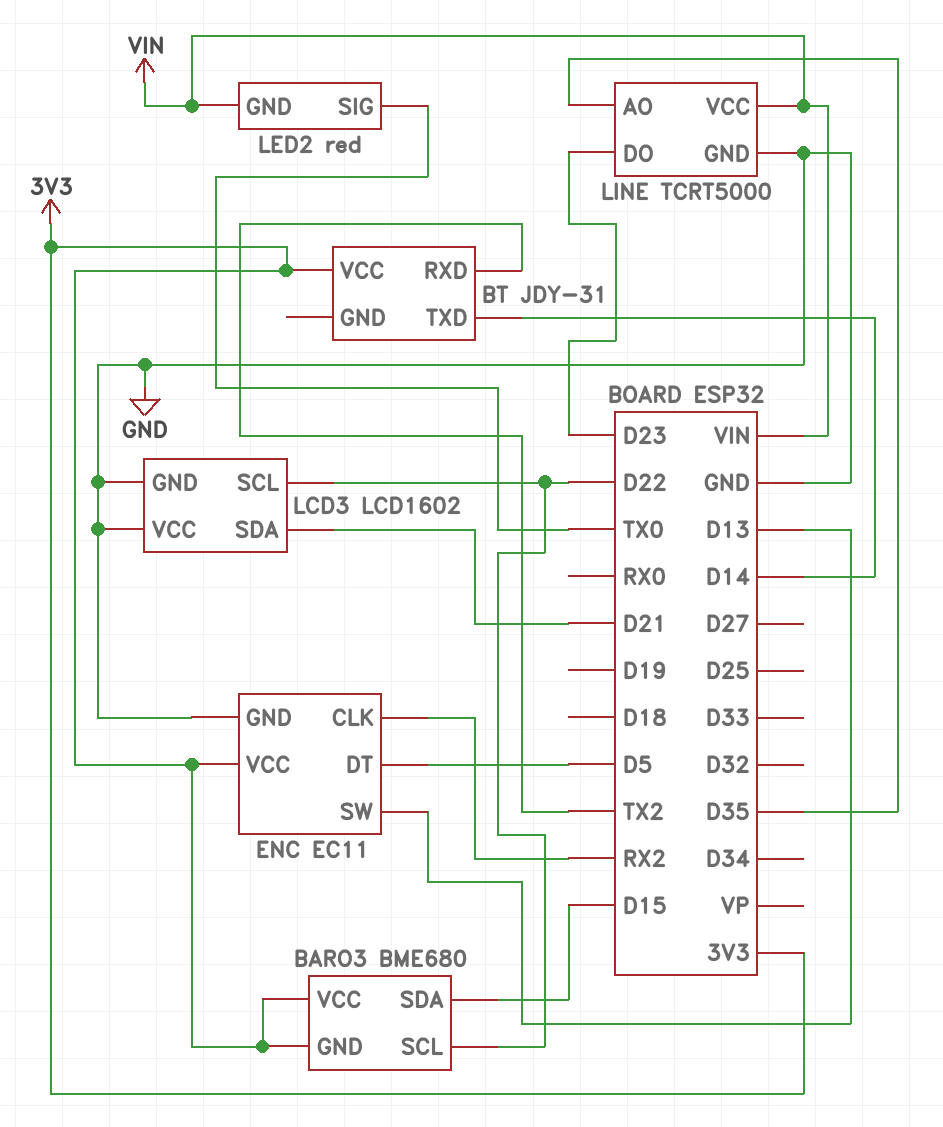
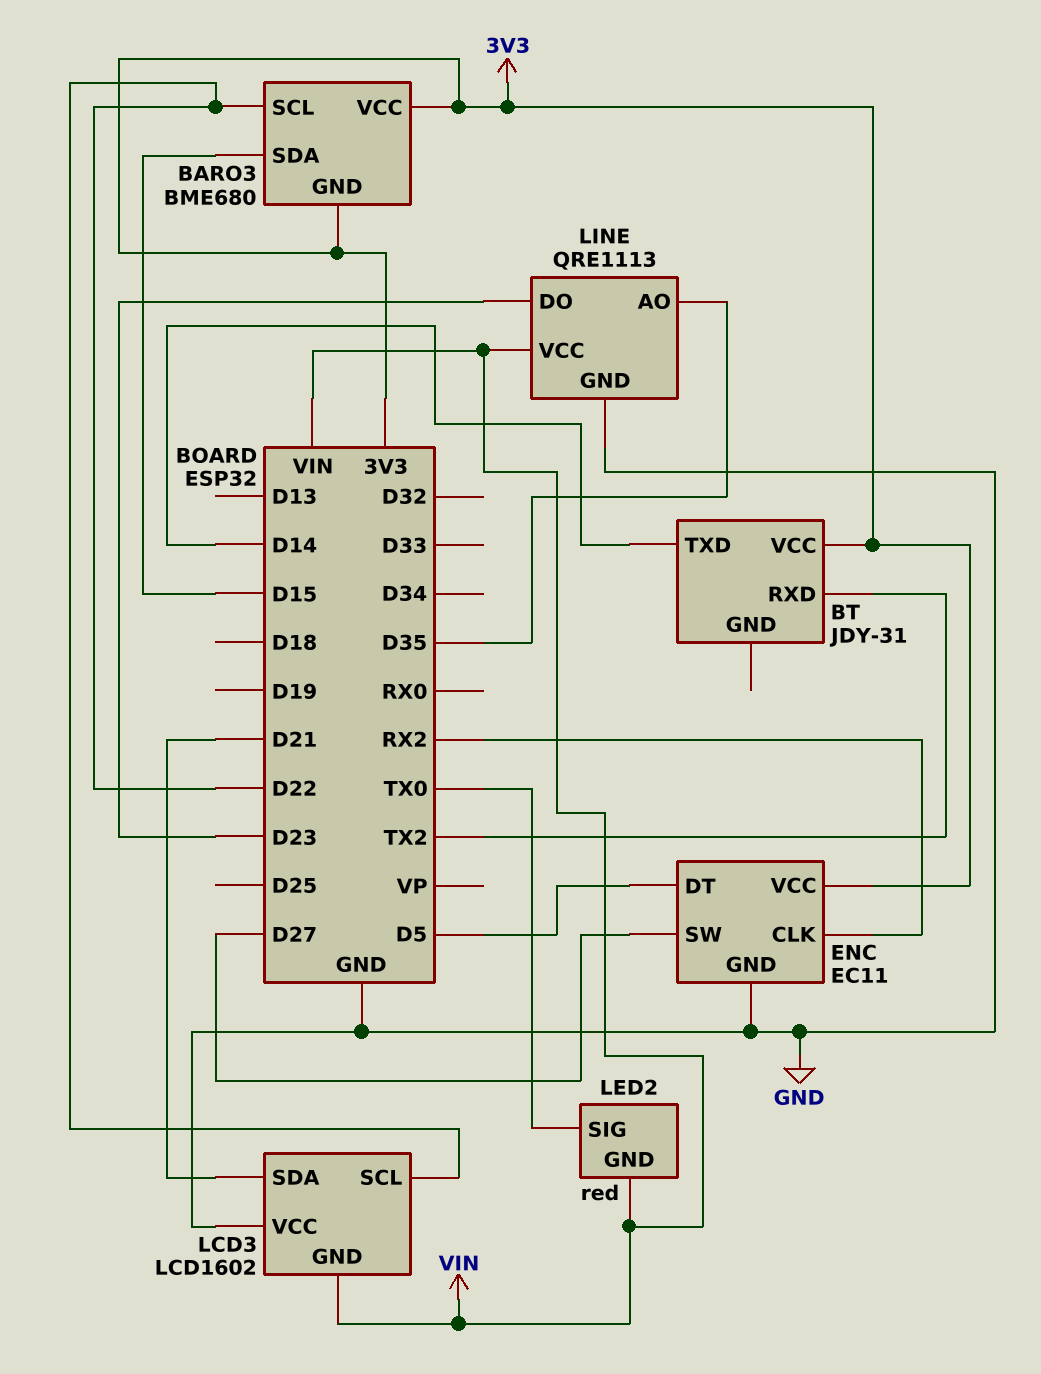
ENC pin SW: D13 -> D27
LCD3 pin GND: GND -> VIN
LINE: TCRT5000 -> QRE1113

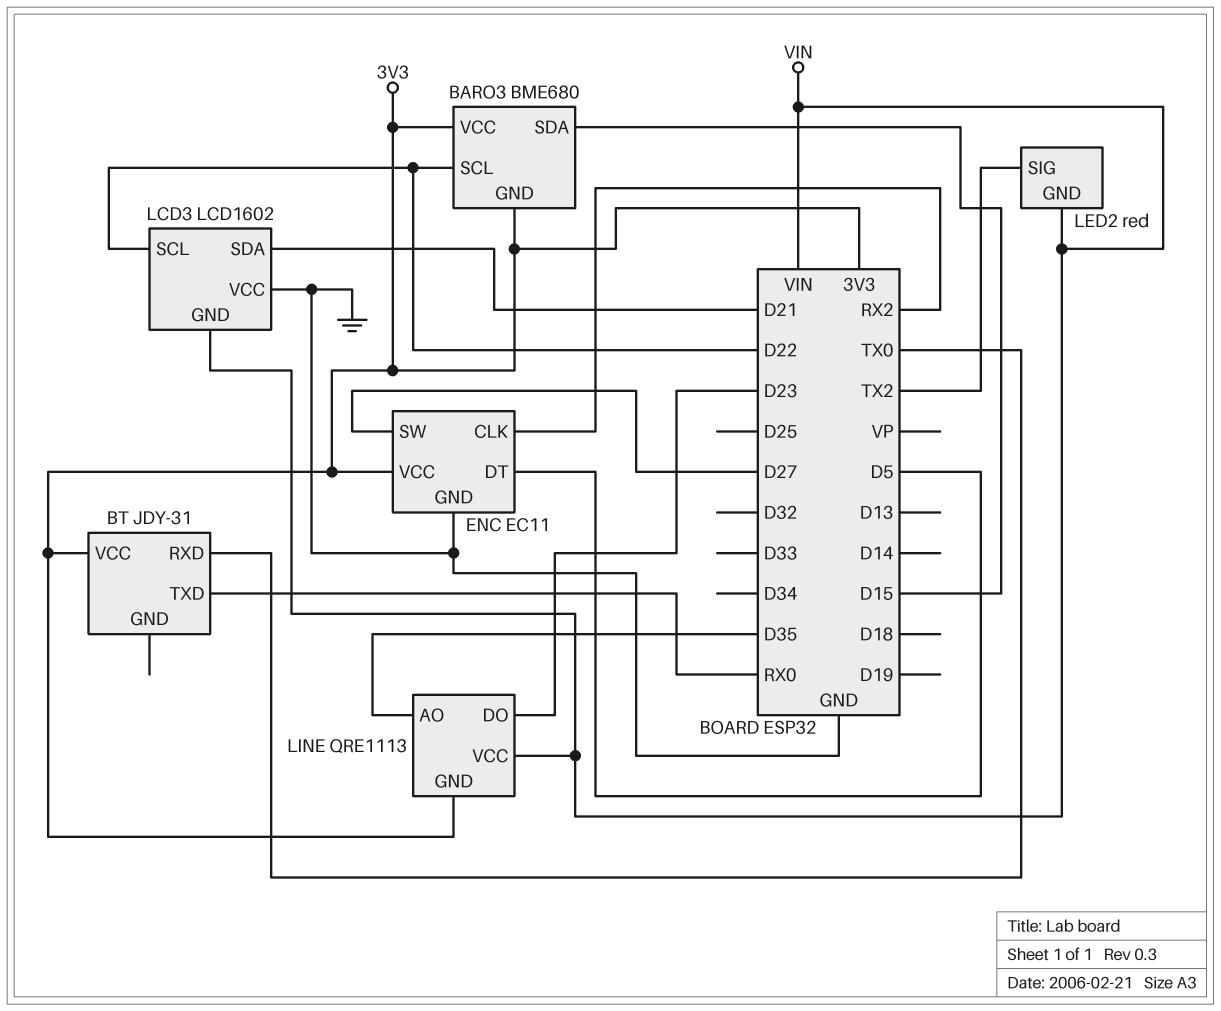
BT pin RXD: TX2 -> TX0
BT pin TXD: D14 -> RX0
LED2 pin SIG: TX0 -> TX2
LINE pin GND: GND -> 3V3

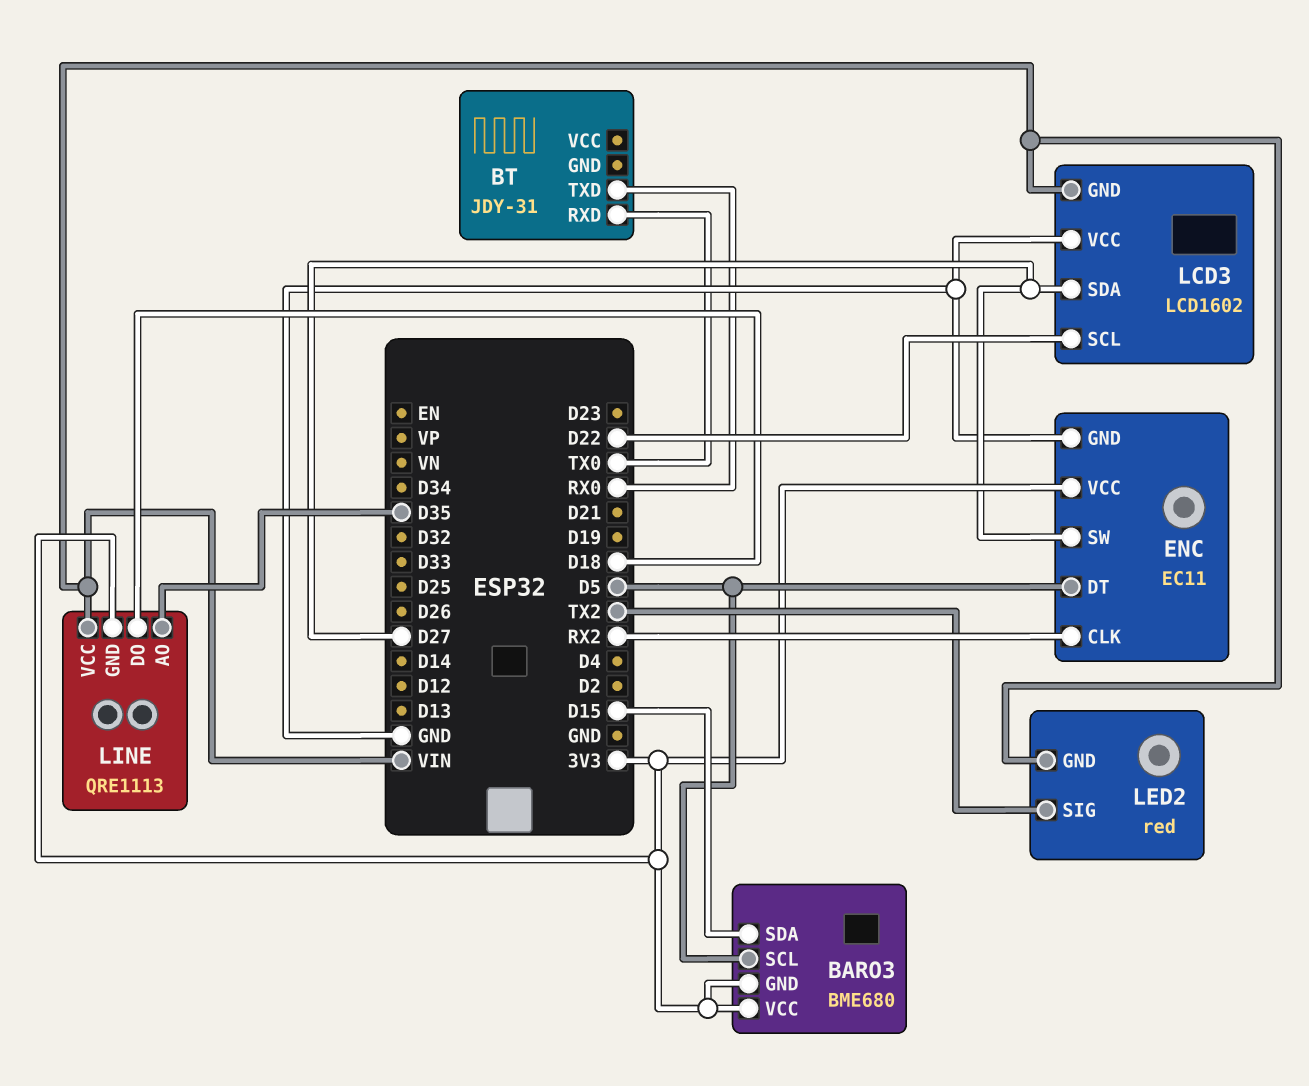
BARO3 pin SCL: D22 -> D5
BT pin VCC: 3V3 -> none
LCD3 pin SDA: D21 -> D27
LINE pin DO: D23 -> D18

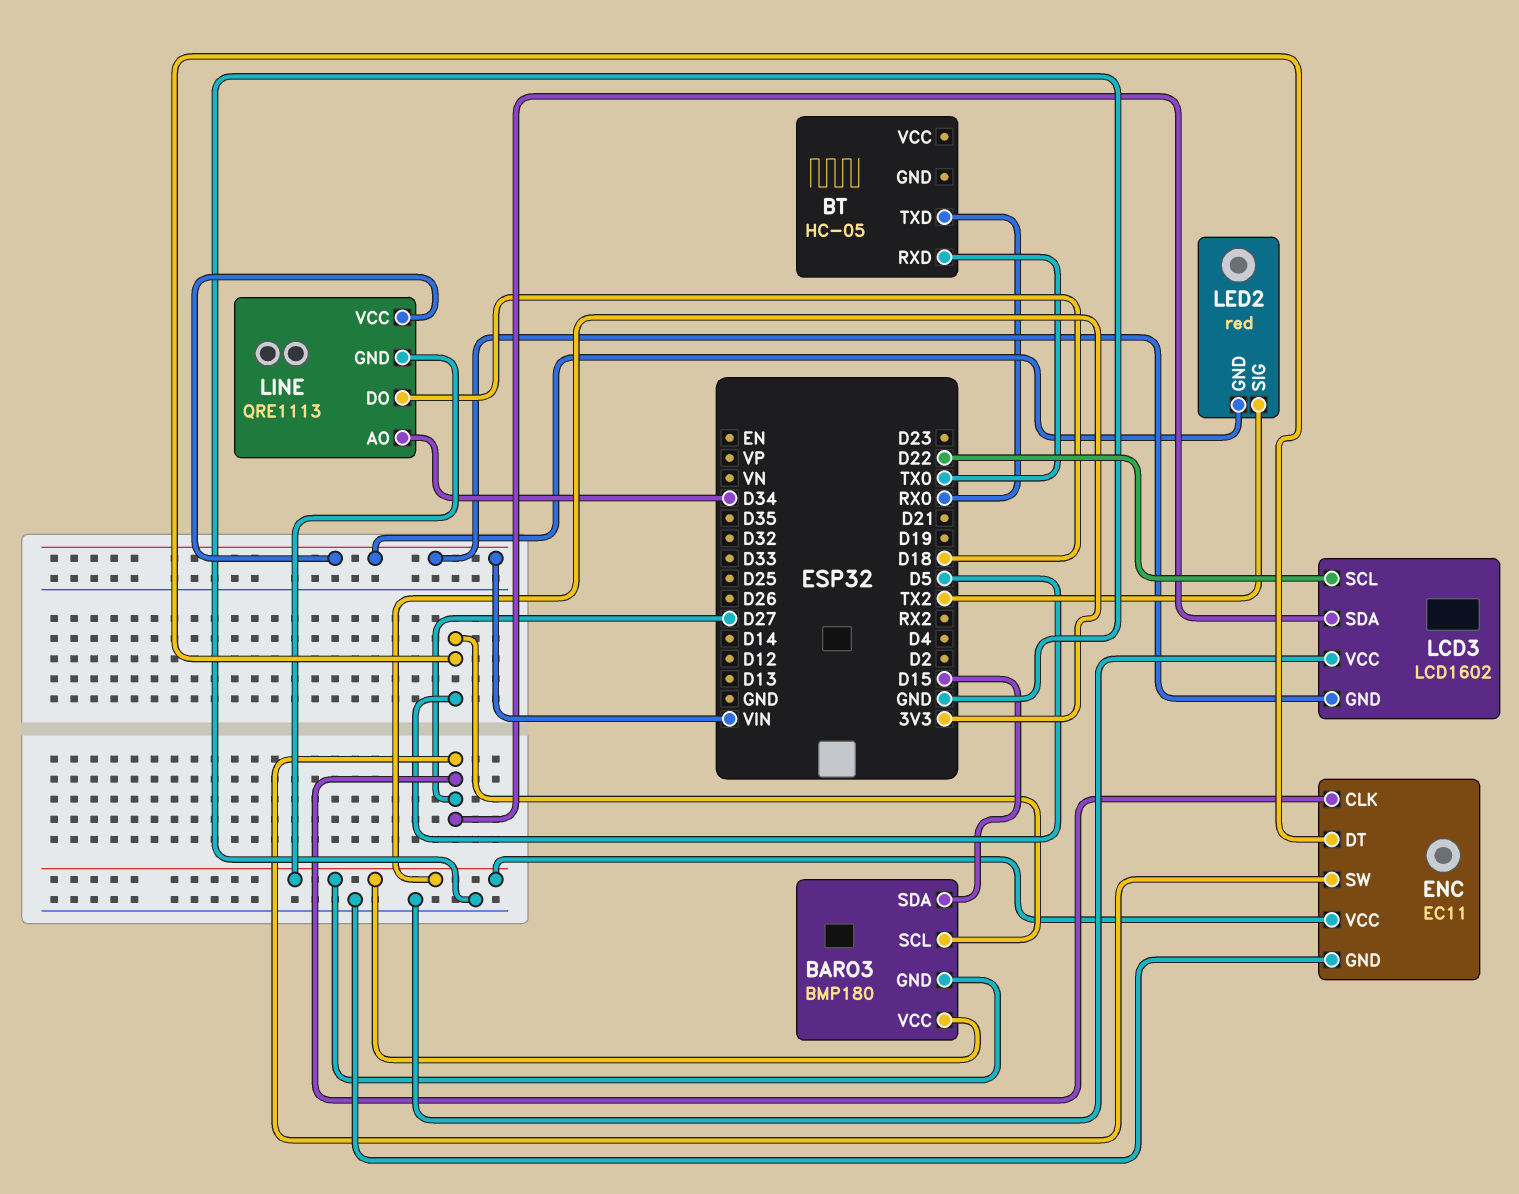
BARO3: BME680 -> BMP180
BT: JDY-31 -> HC-05
ENC pin CLK: RX2 -> D27
LINE pin AO: D35 -> D34

